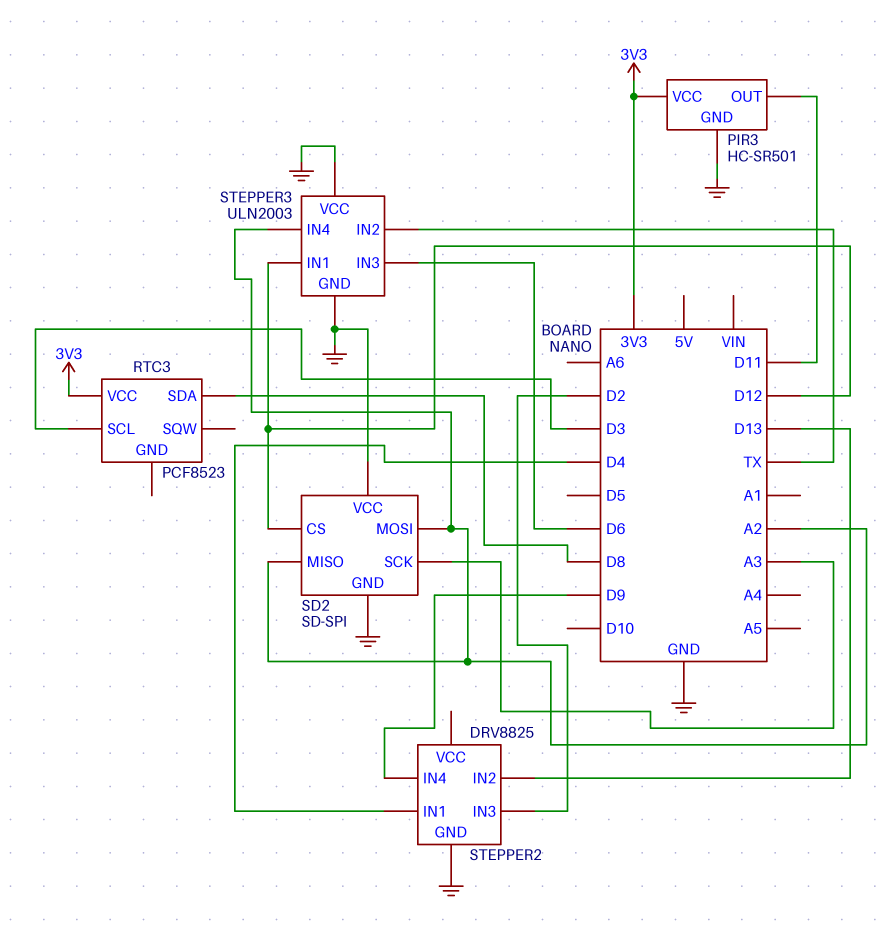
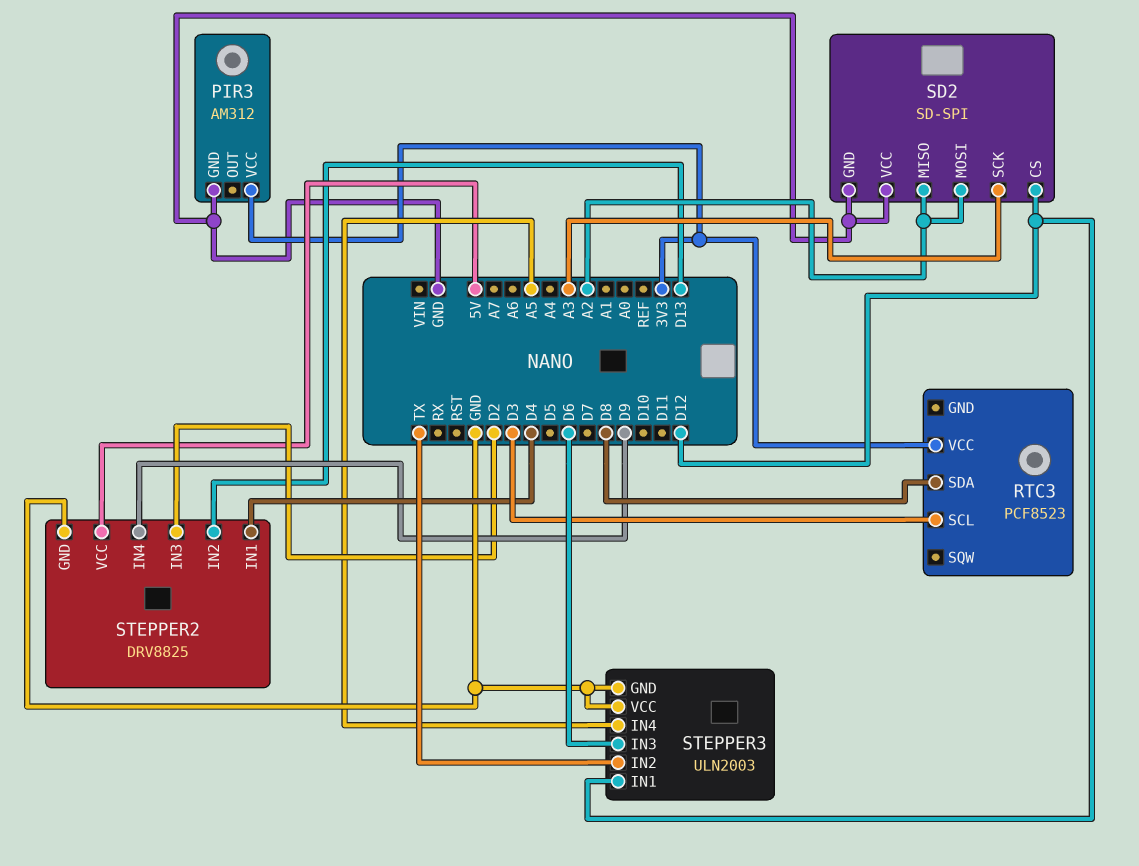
PIR3: HC-SR501 -> AM312
PIR3 pin OUT: D11 -> none
STEPPER2 pin VCC: none -> 5V
STEPPER3 pin IN4: A2 -> A5

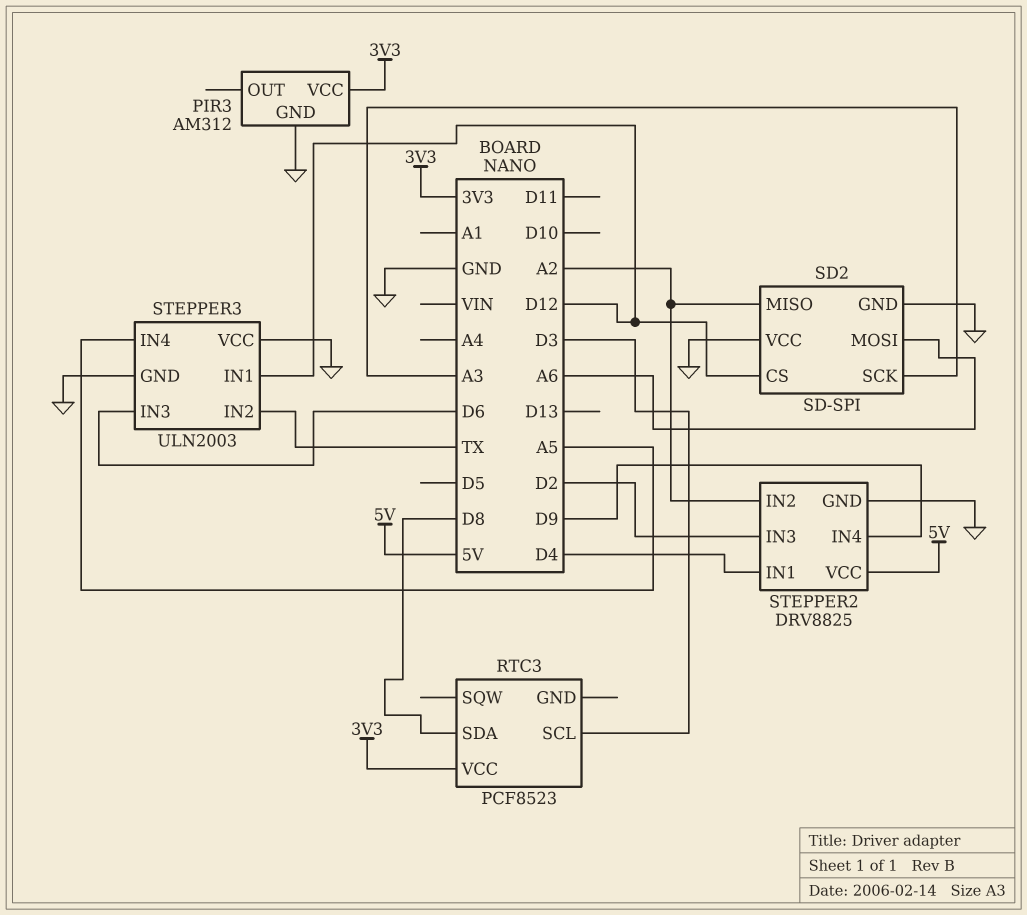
SD2 pin MOSI: A2 -> A6
STEPPER2 pin IN2: D13 -> A2

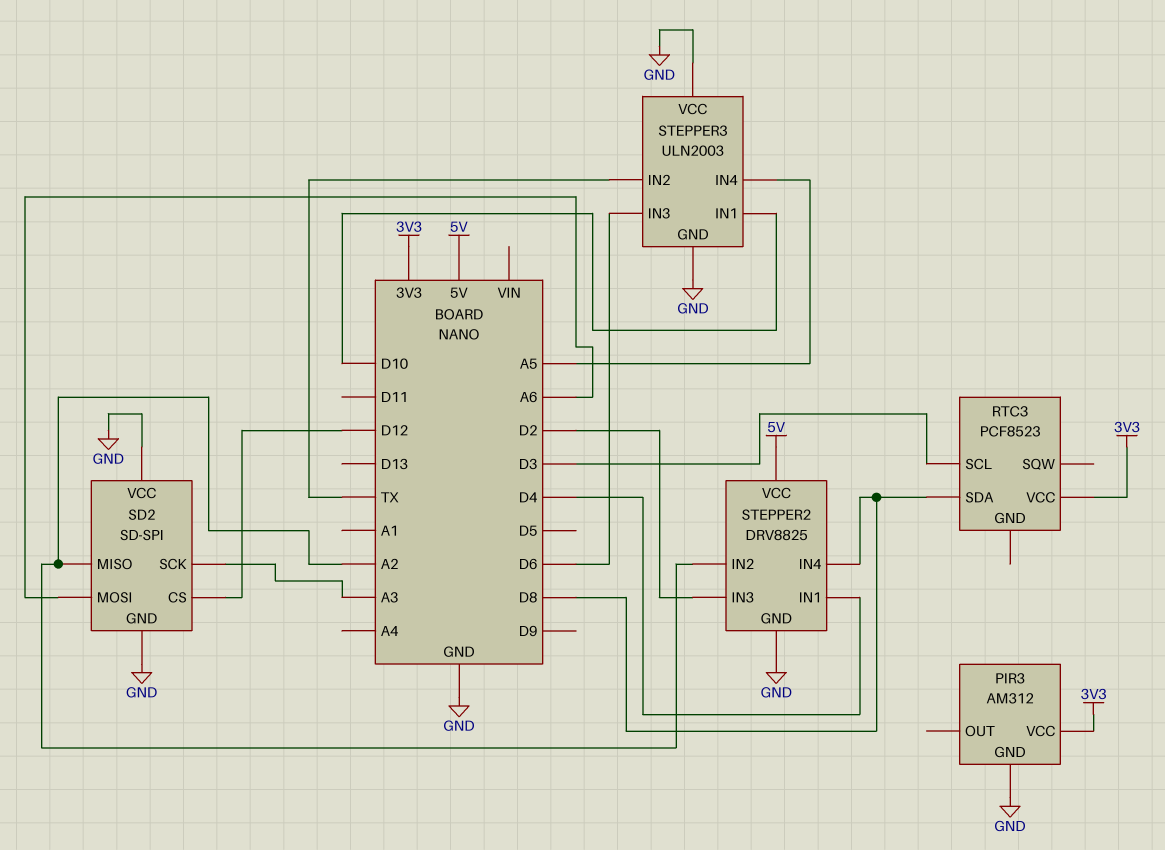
STEPPER2 pin IN4: D9 -> D8
STEPPER3 pin IN1: D12 -> D10

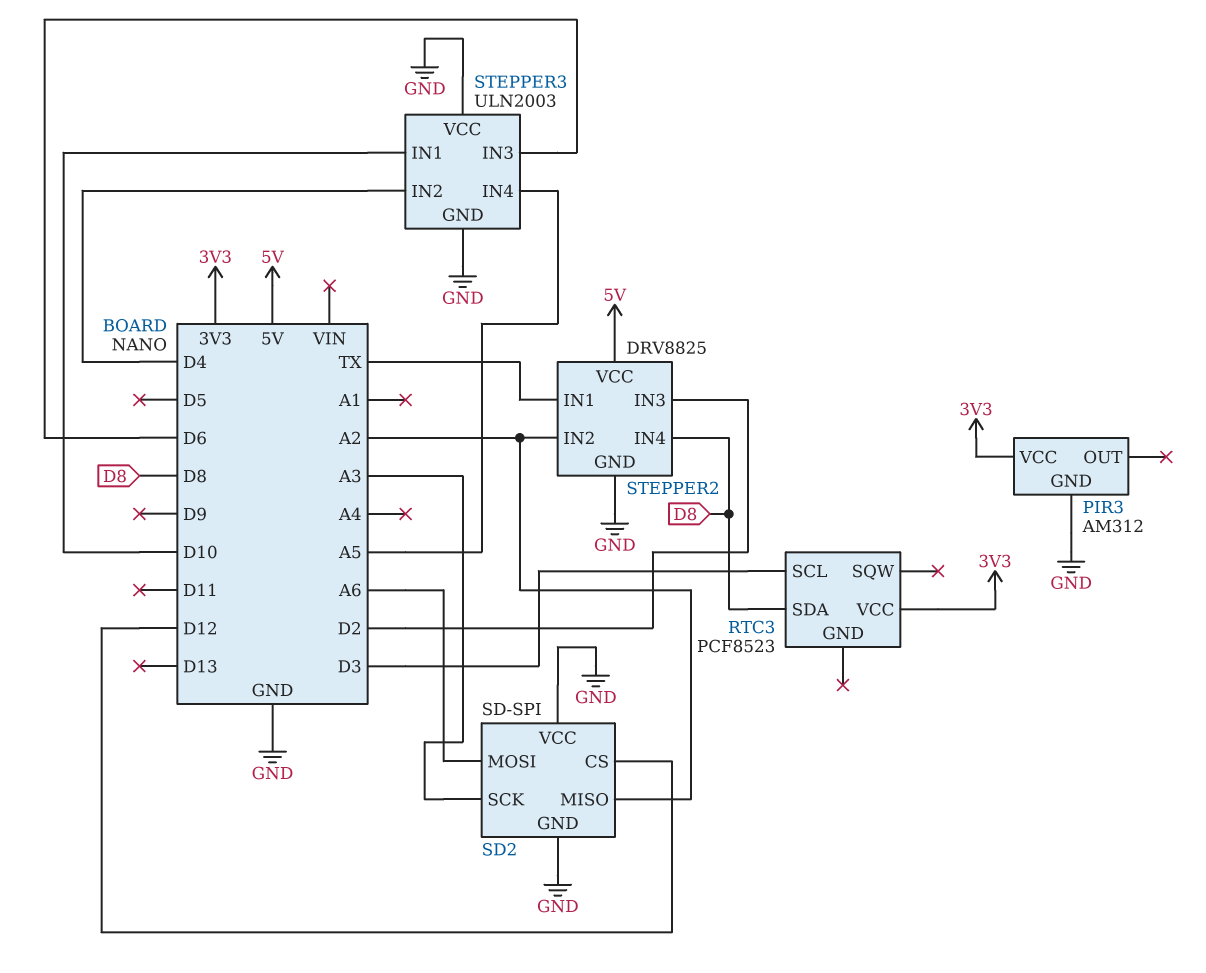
STEPPER2 pin IN1: D4 -> TX
STEPPER3 pin IN2: TX -> D4

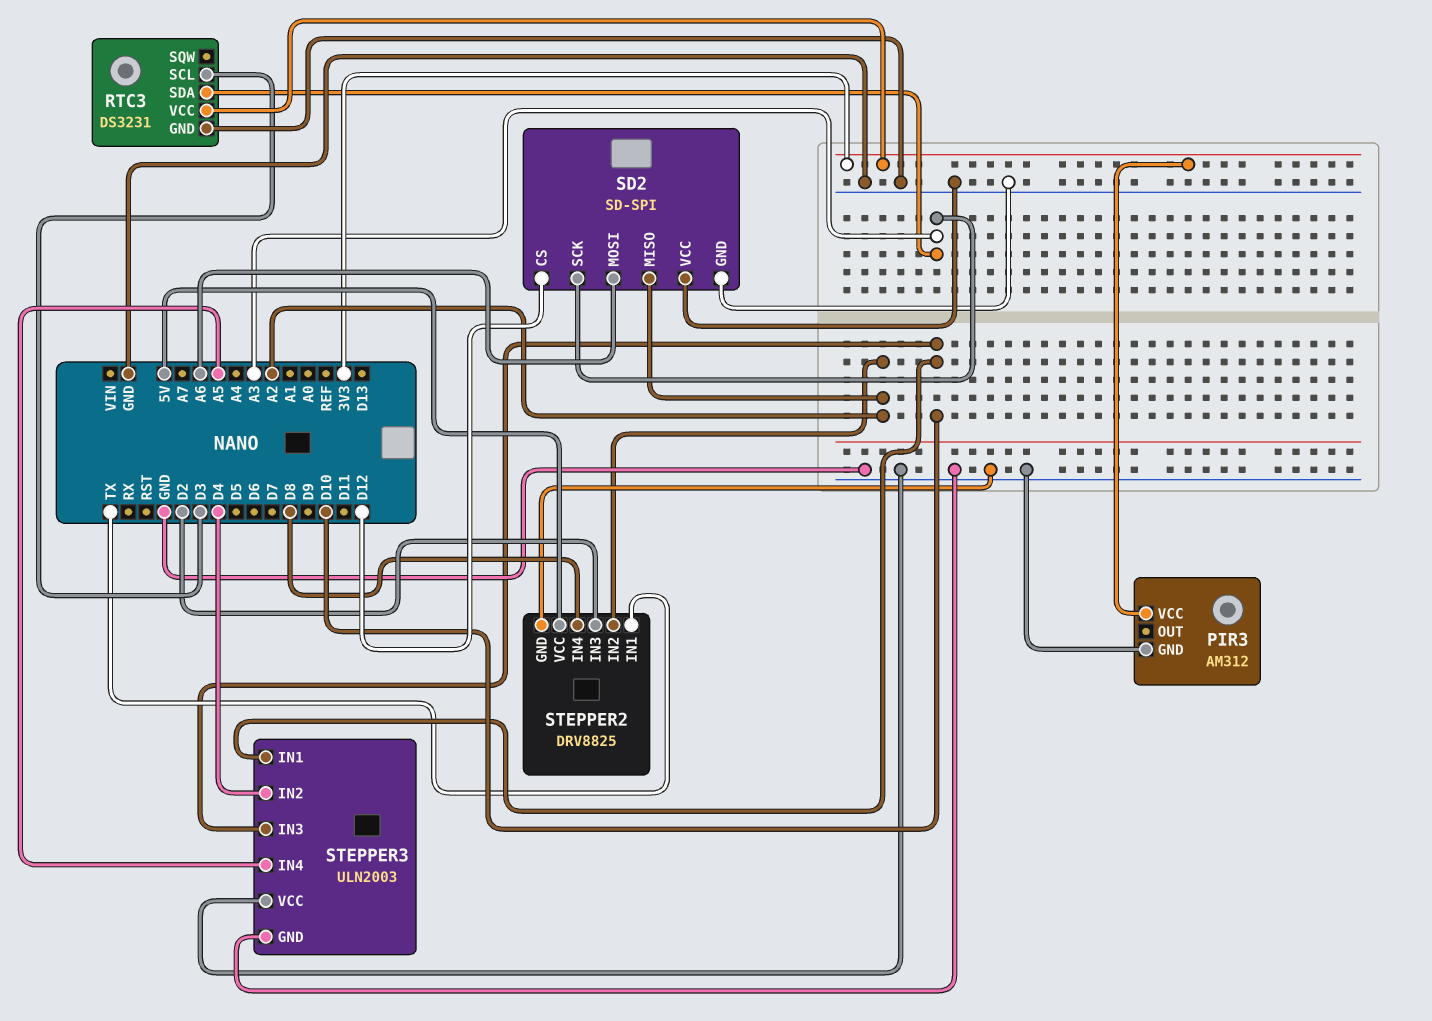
RTC3: PCF8523 -> DS3231
RTC3 pin GND: none -> GND
RTC3 pin SDA: D8 -> A3
STEPPER3 pin IN3: D6 -> D10

